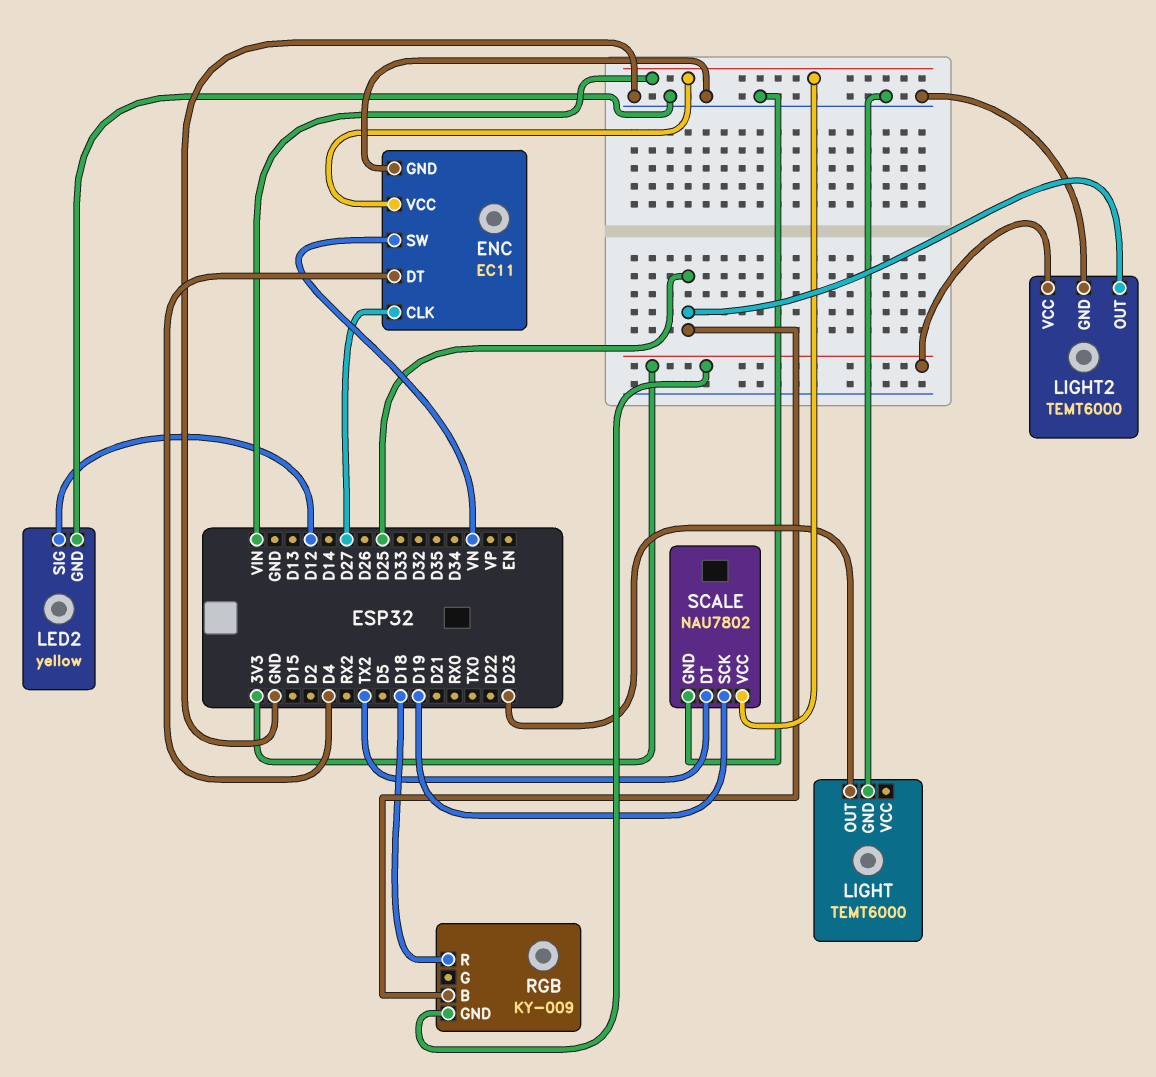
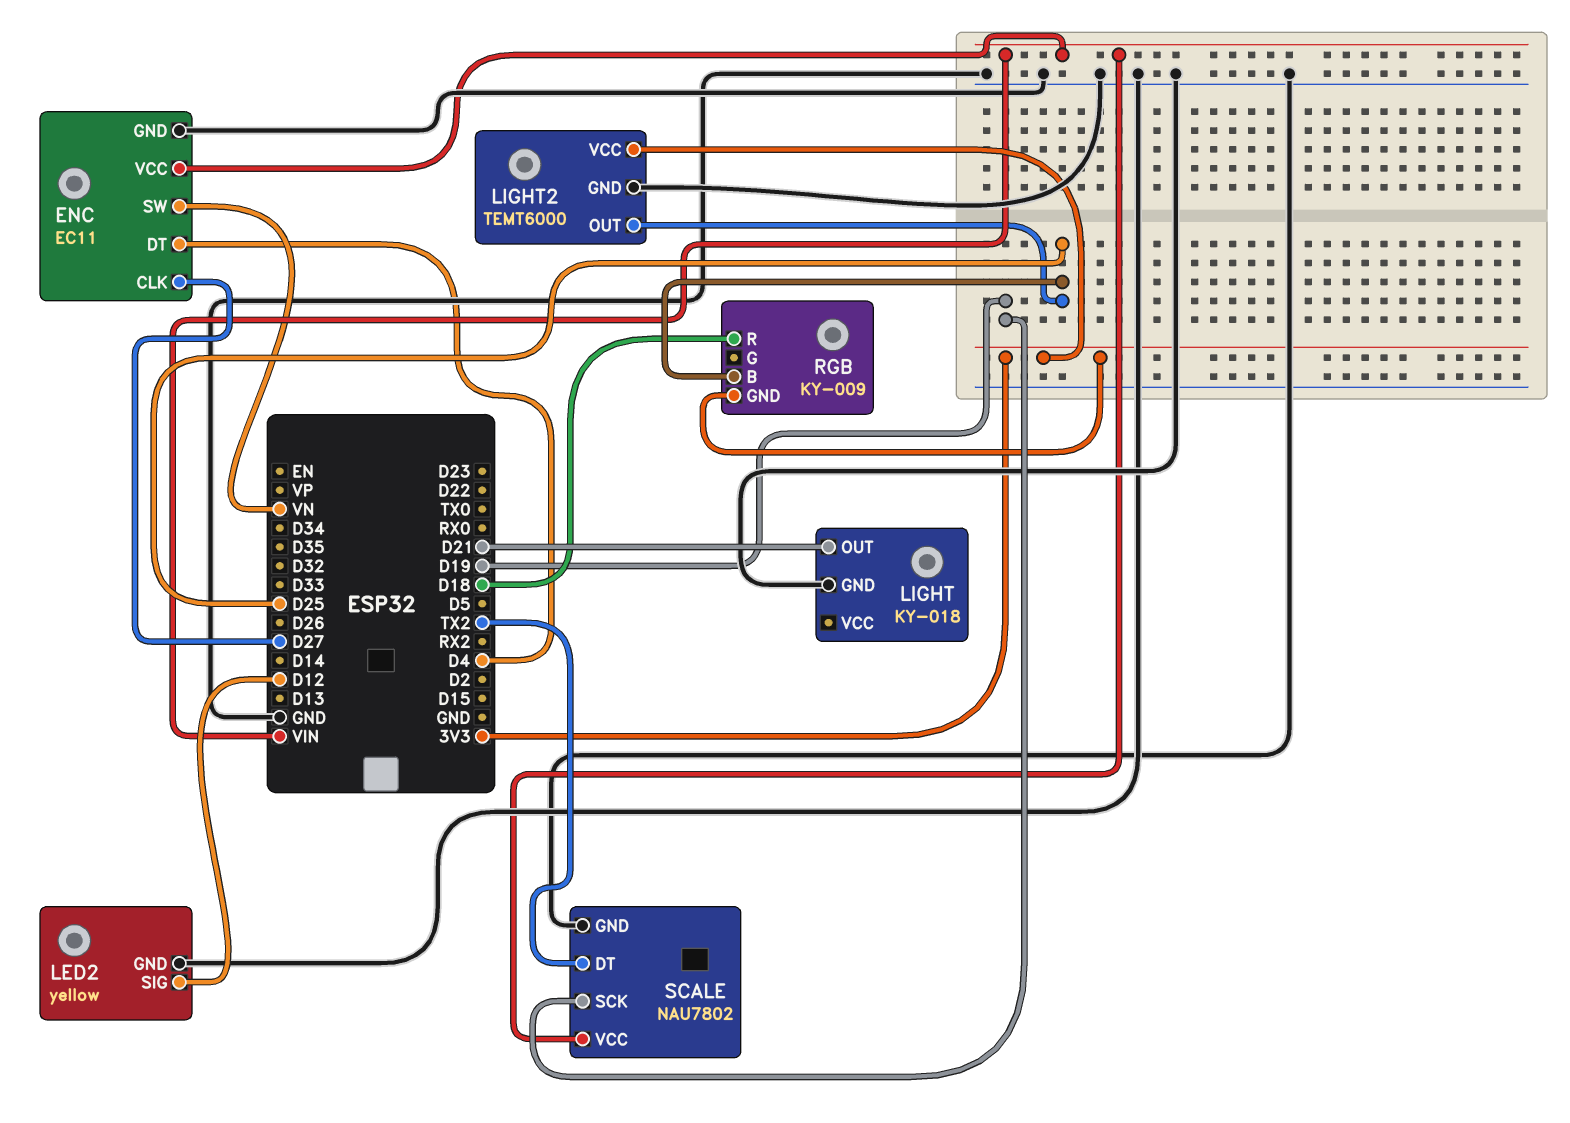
LIGHT: TEMT6000 -> KY-018
LIGHT pin OUT: D23 -> D21

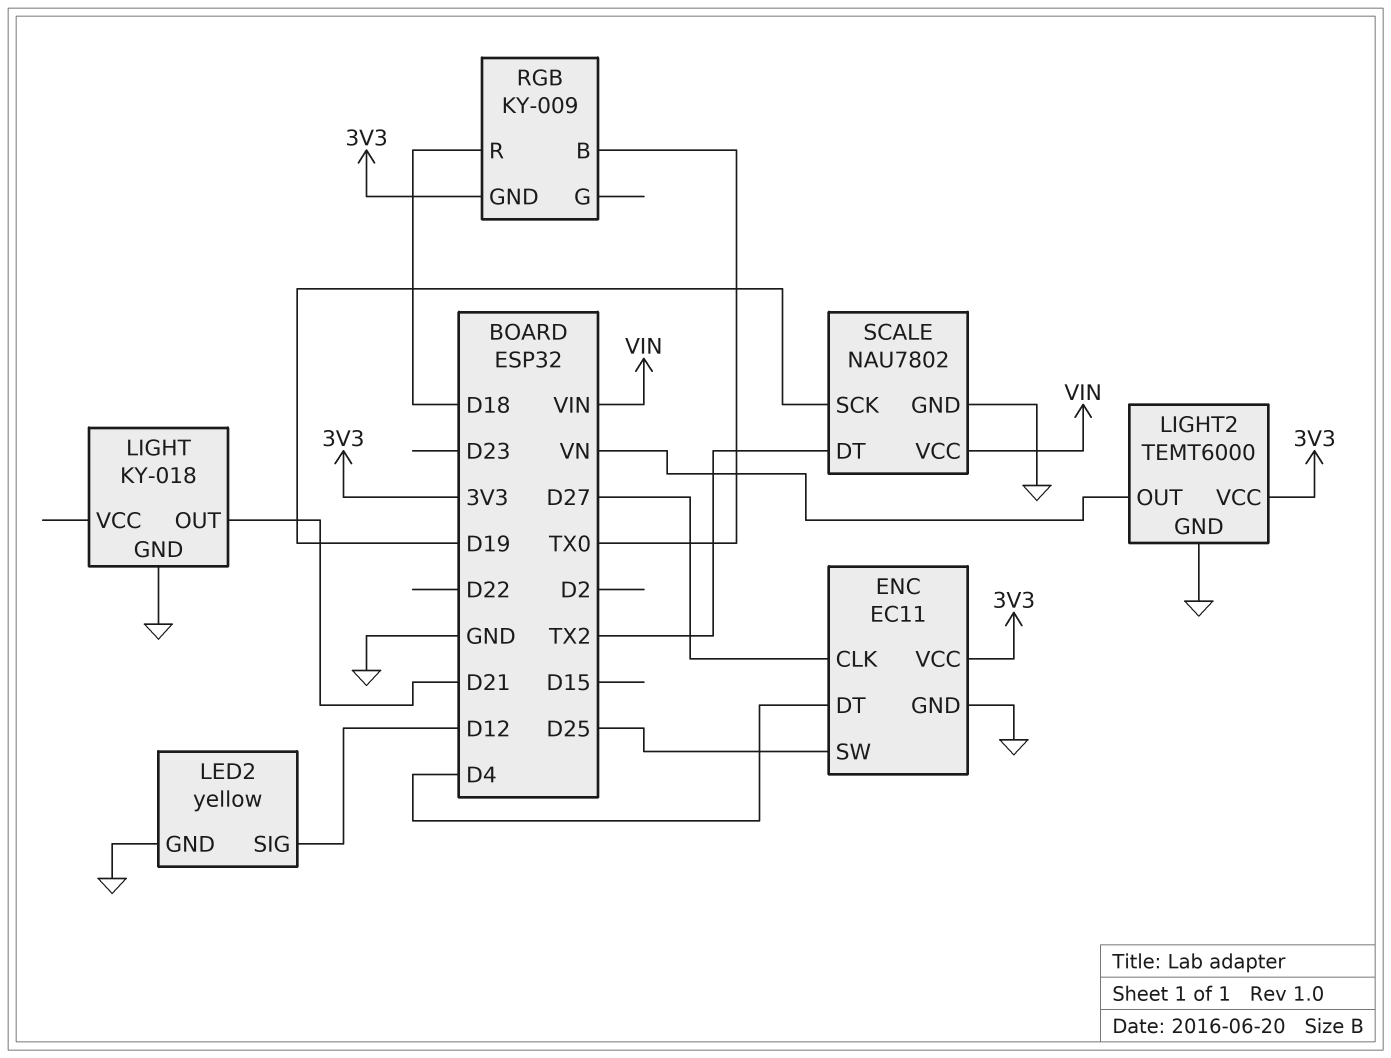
ENC pin SW: VN -> D25
ENC pin VCC: VIN -> 3V3
LIGHT2 pin OUT: D25 -> VN
RGB pin B: D25 -> TX0

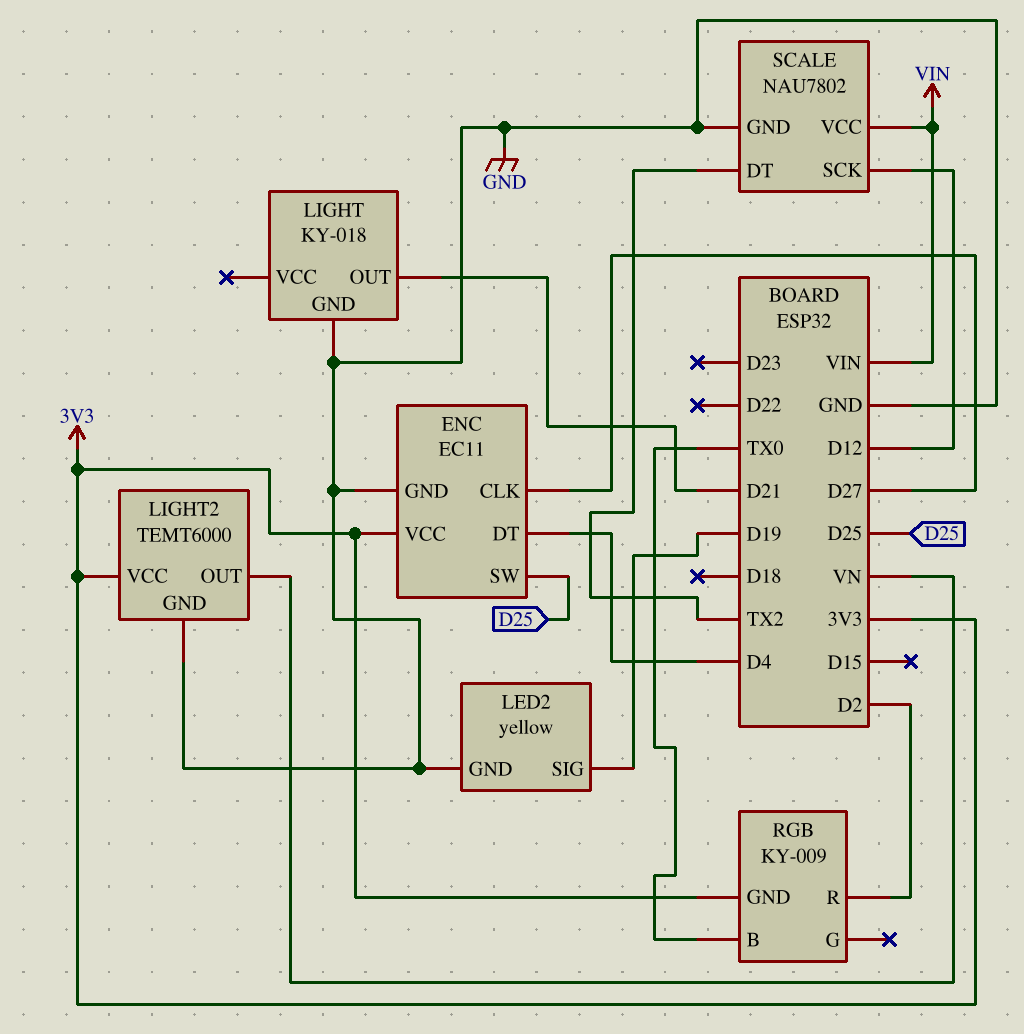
LED2 pin SIG: D12 -> D19
RGB pin R: D18 -> D2
SCALE pin SCK: D19 -> D12

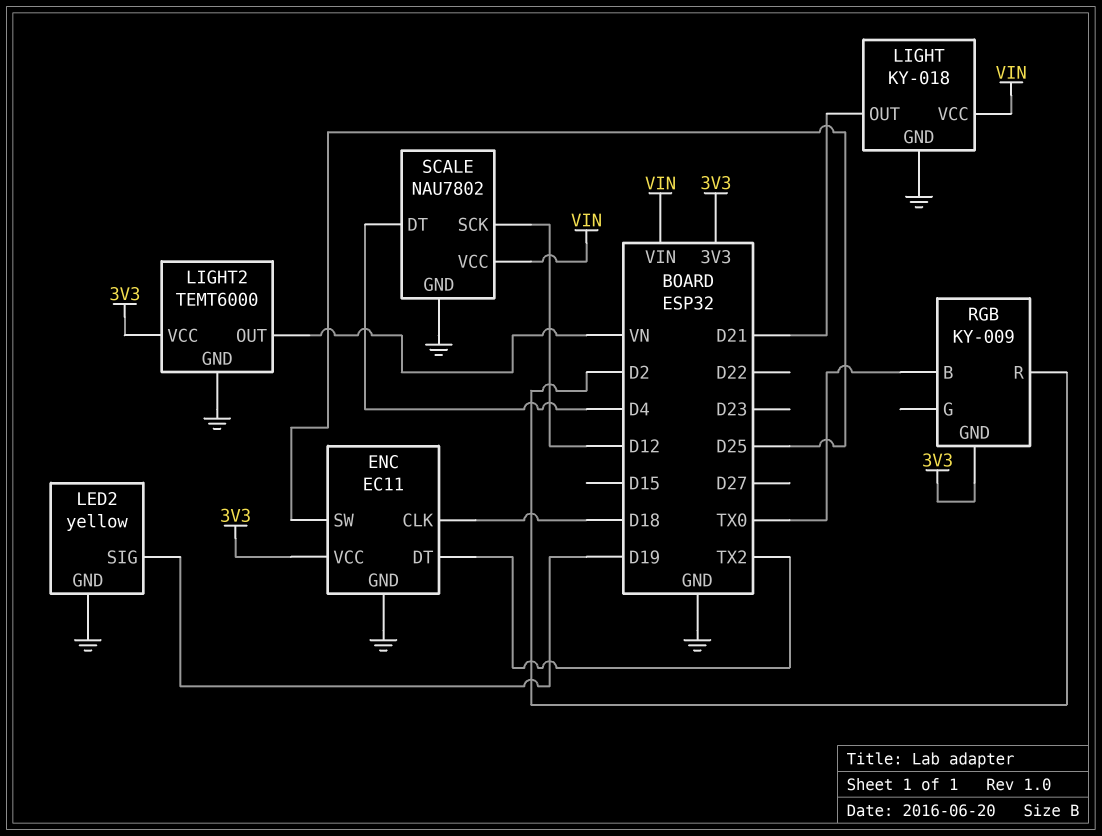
ENC pin CLK: D27 -> D18
ENC pin DT: D4 -> TX2
LIGHT pin VCC: none -> VIN
SCALE pin DT: TX2 -> D4

